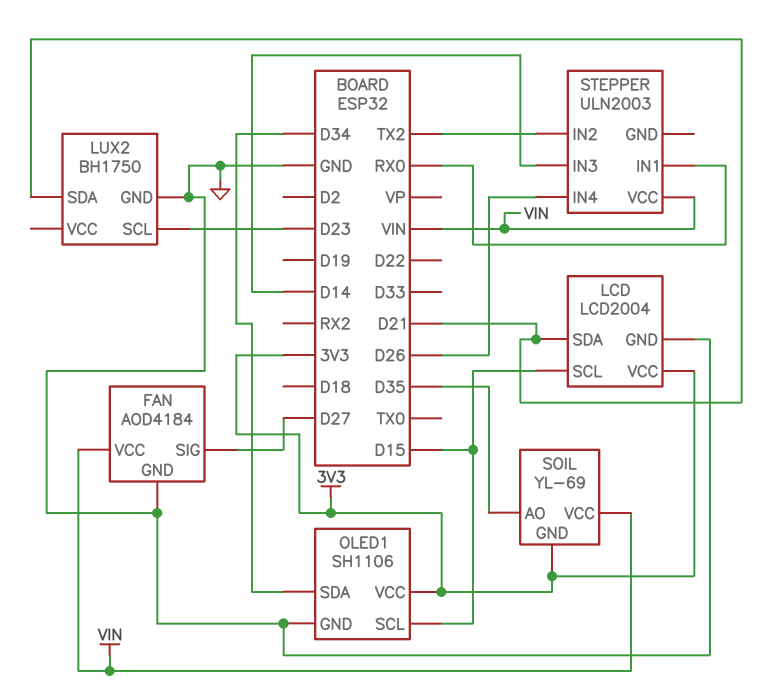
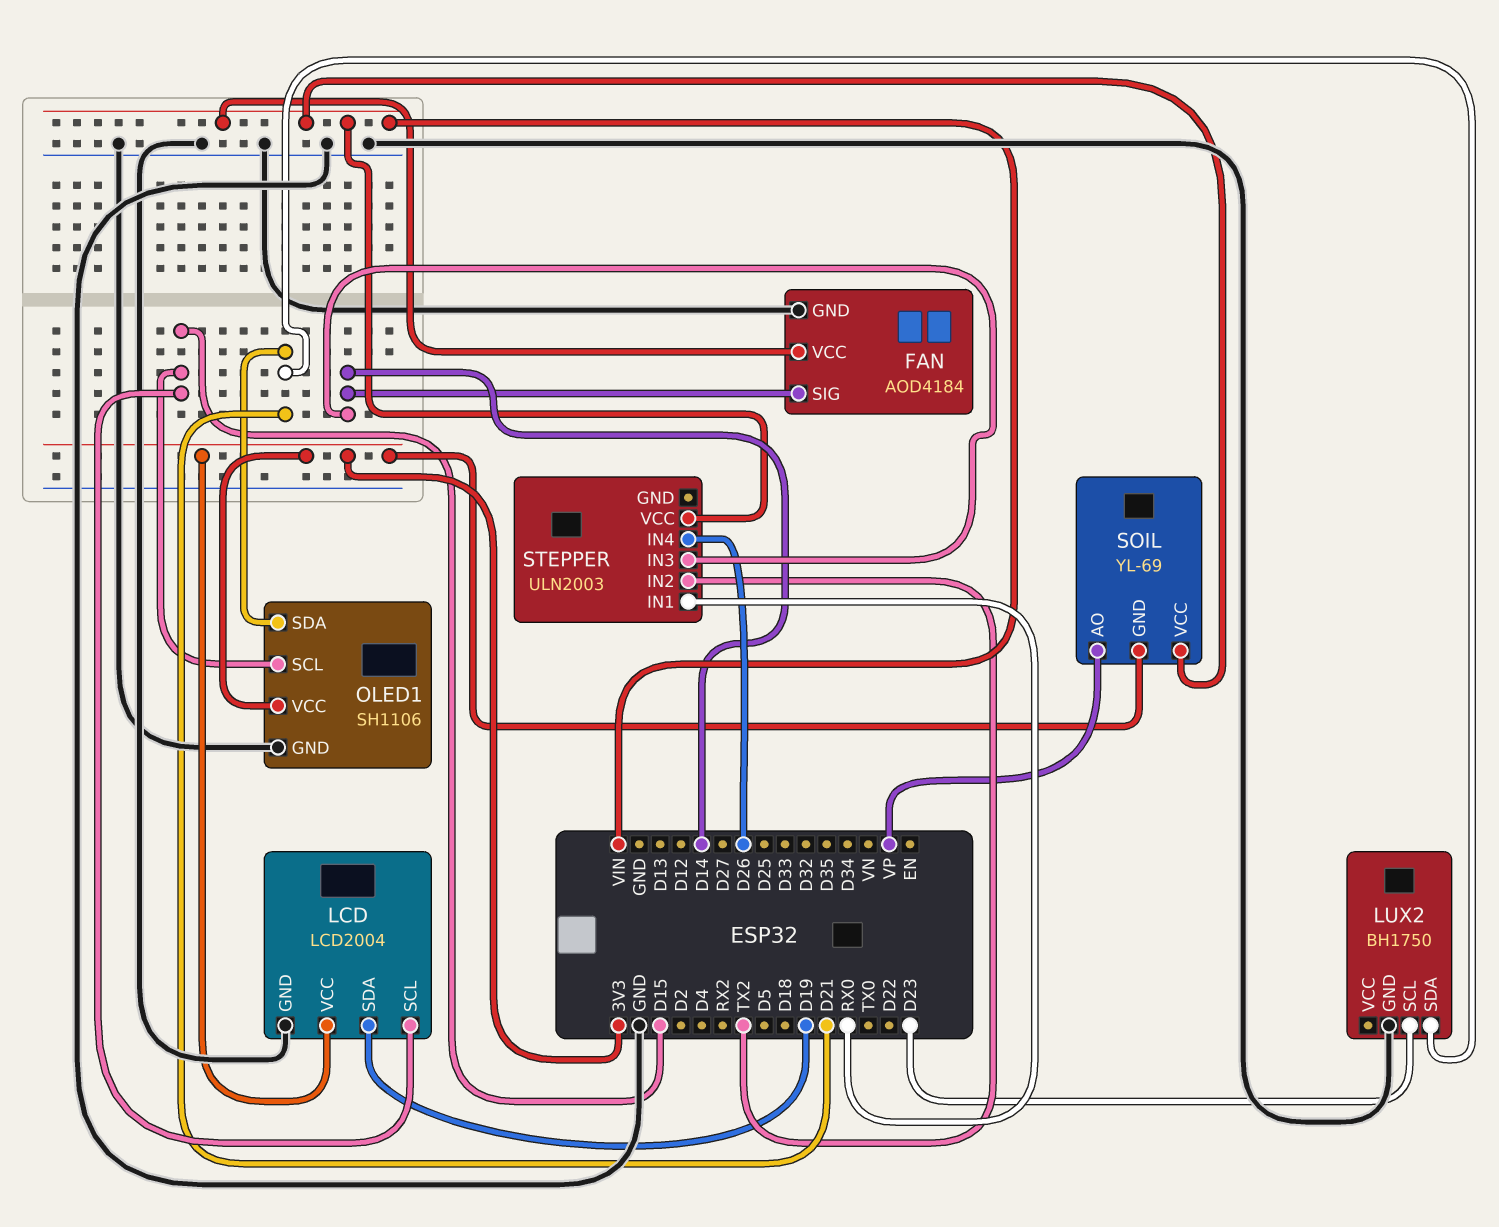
FAN pin SIG: D27 -> D14
LCD pin SDA: D21 -> D19
OLED1 pin SDA: D34 -> D21
SOIL pin AO: D35 -> VP

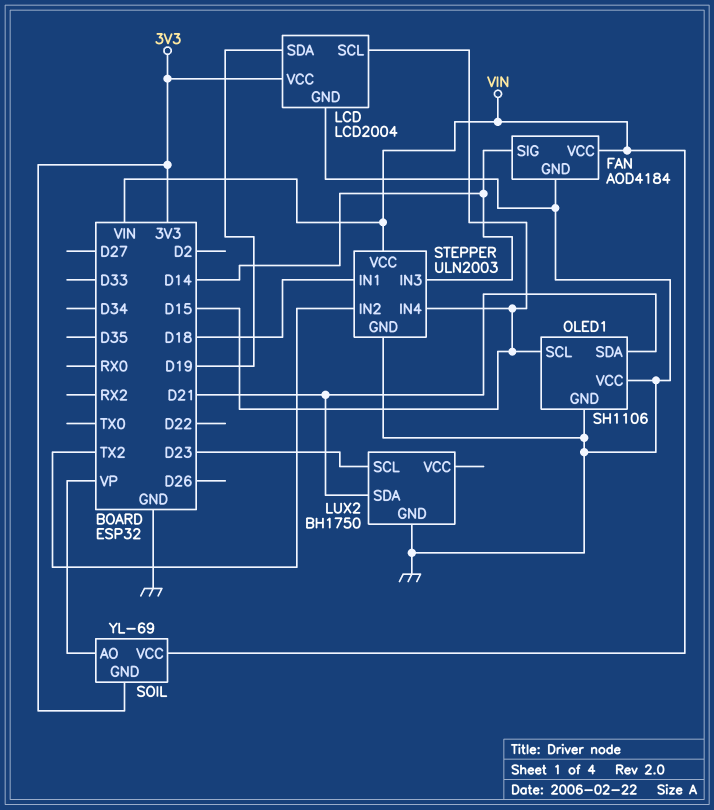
OLED1 pin VCC: 3V3 -> GND
STEPPER pin GND: none -> GND
STEPPER pin IN1: RX0 -> D18
STEPPER pin IN4: D26 -> D15

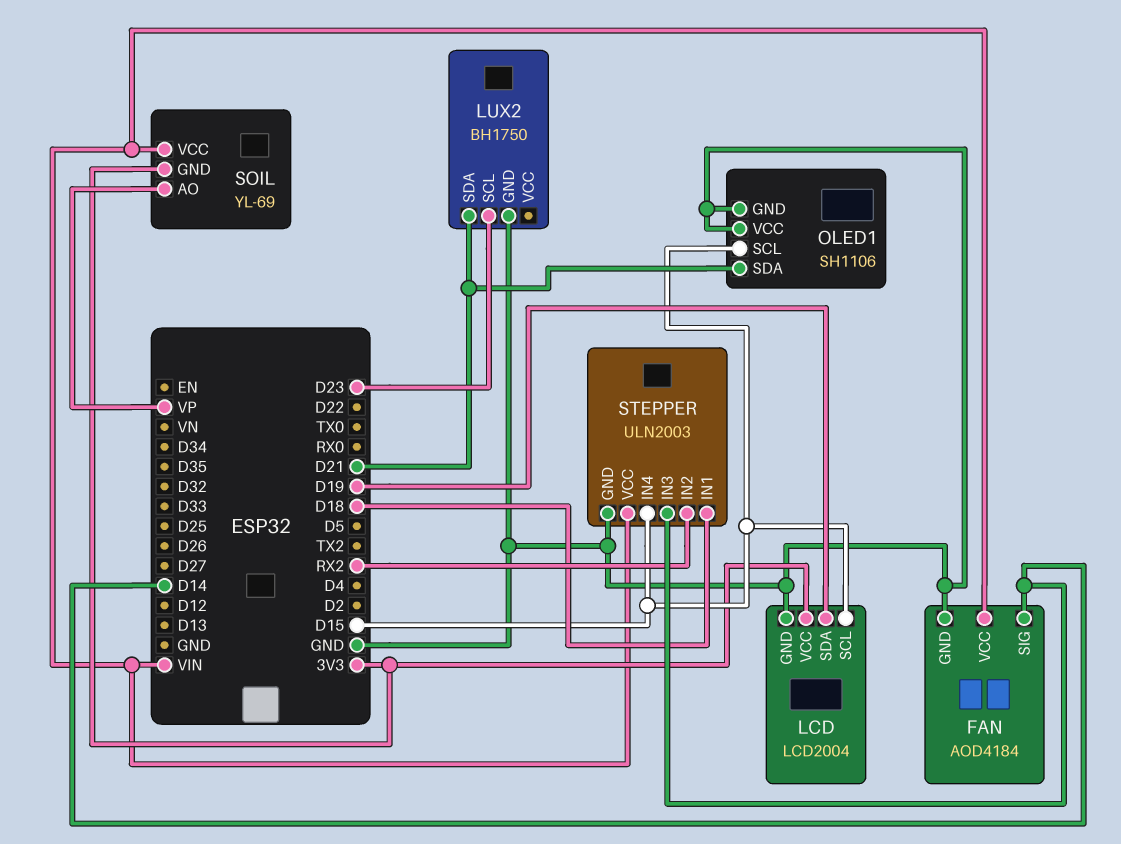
STEPPER pin IN2: TX2 -> RX2

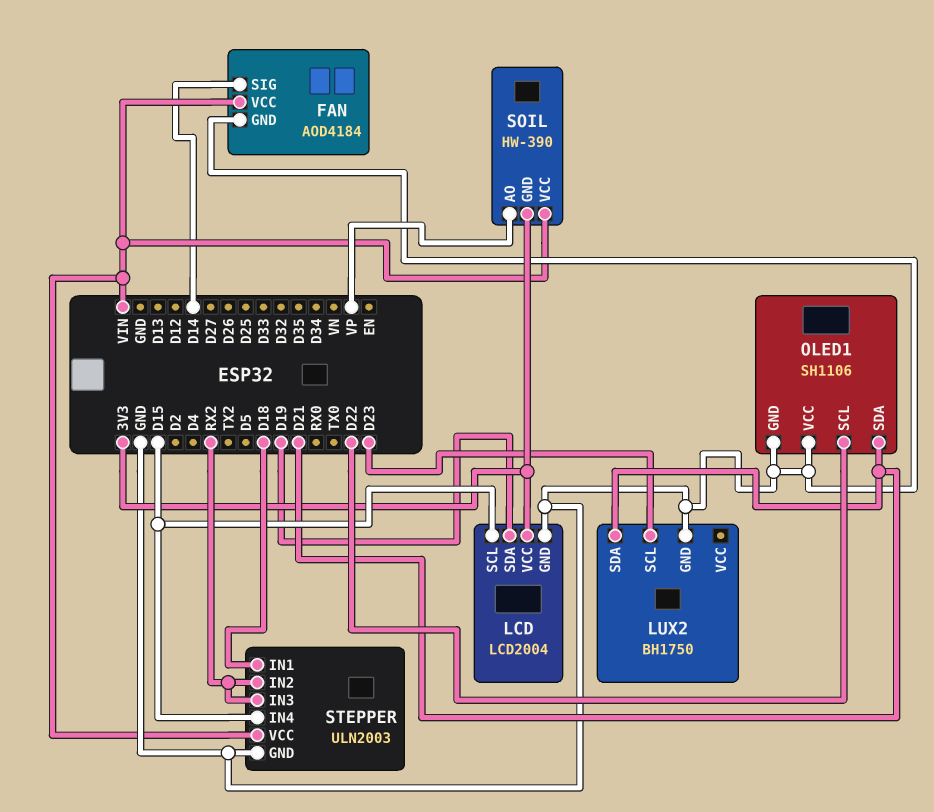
OLED1 pin SCL: D15 -> D22
SOIL: YL-69 -> HW-390
STEPPER pin IN3: D14 -> RX2

